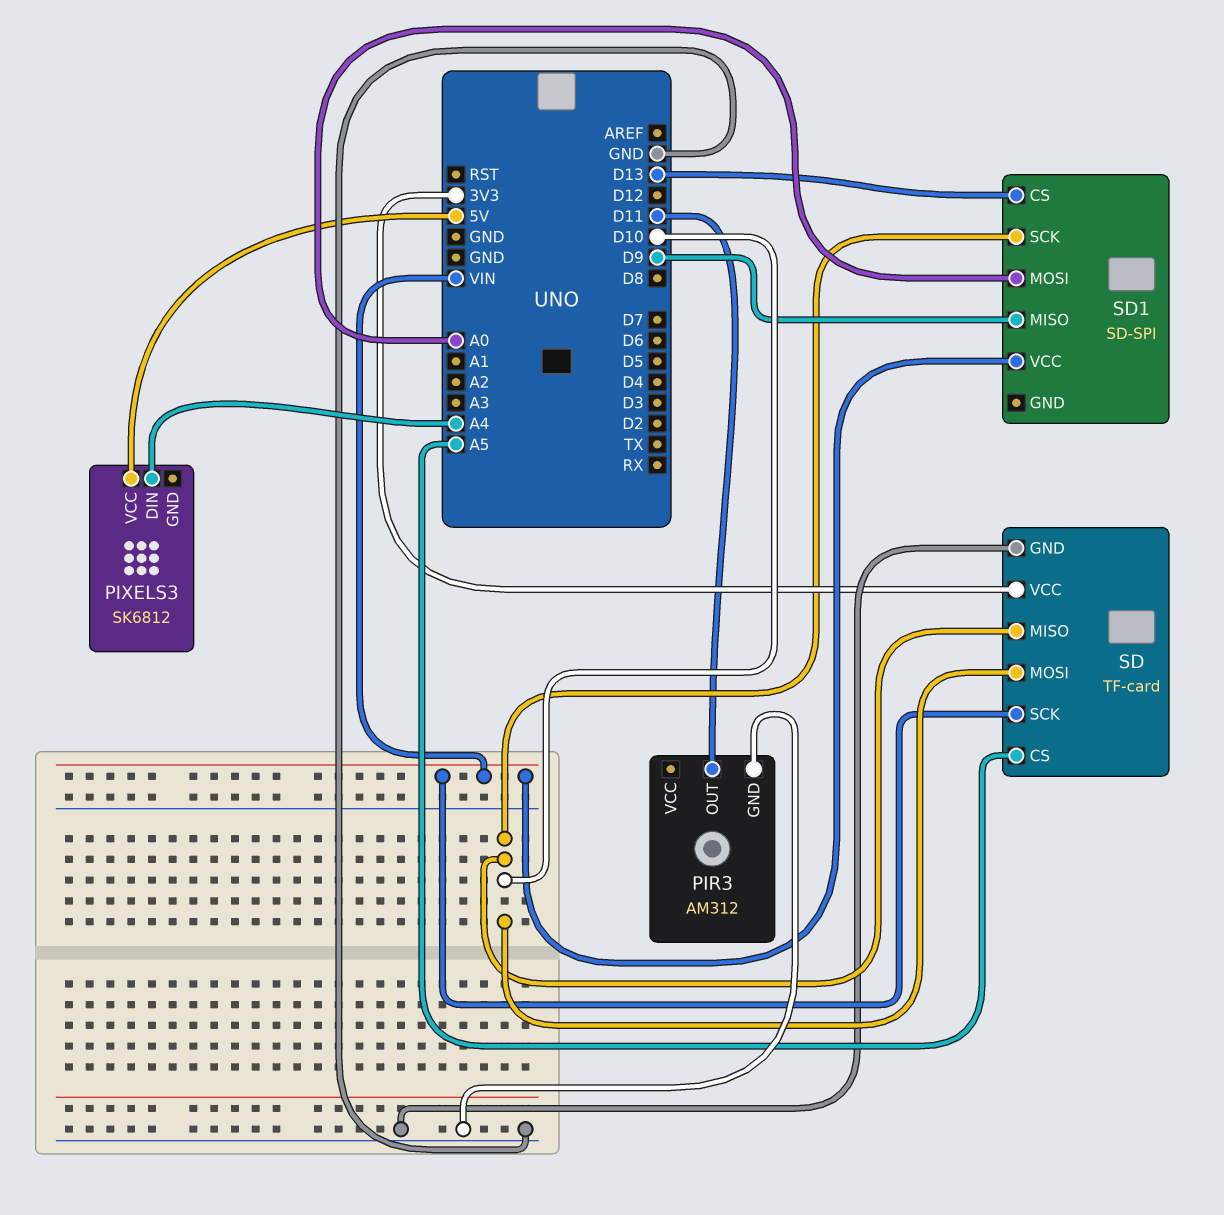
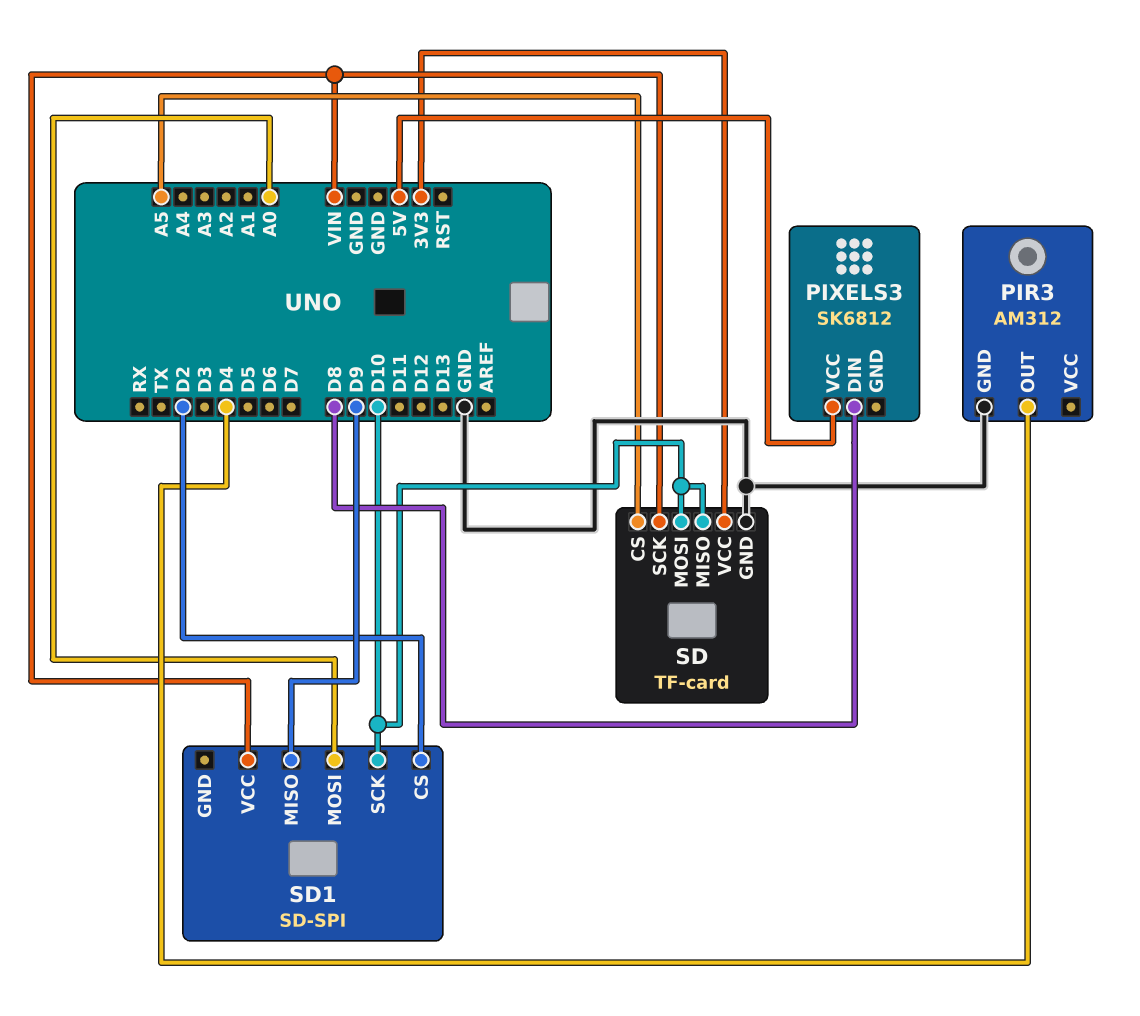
PIR3 pin OUT: D11 -> D4
PIXELS3 pin DIN: A4 -> D8
SD1 pin CS: D13 -> D2

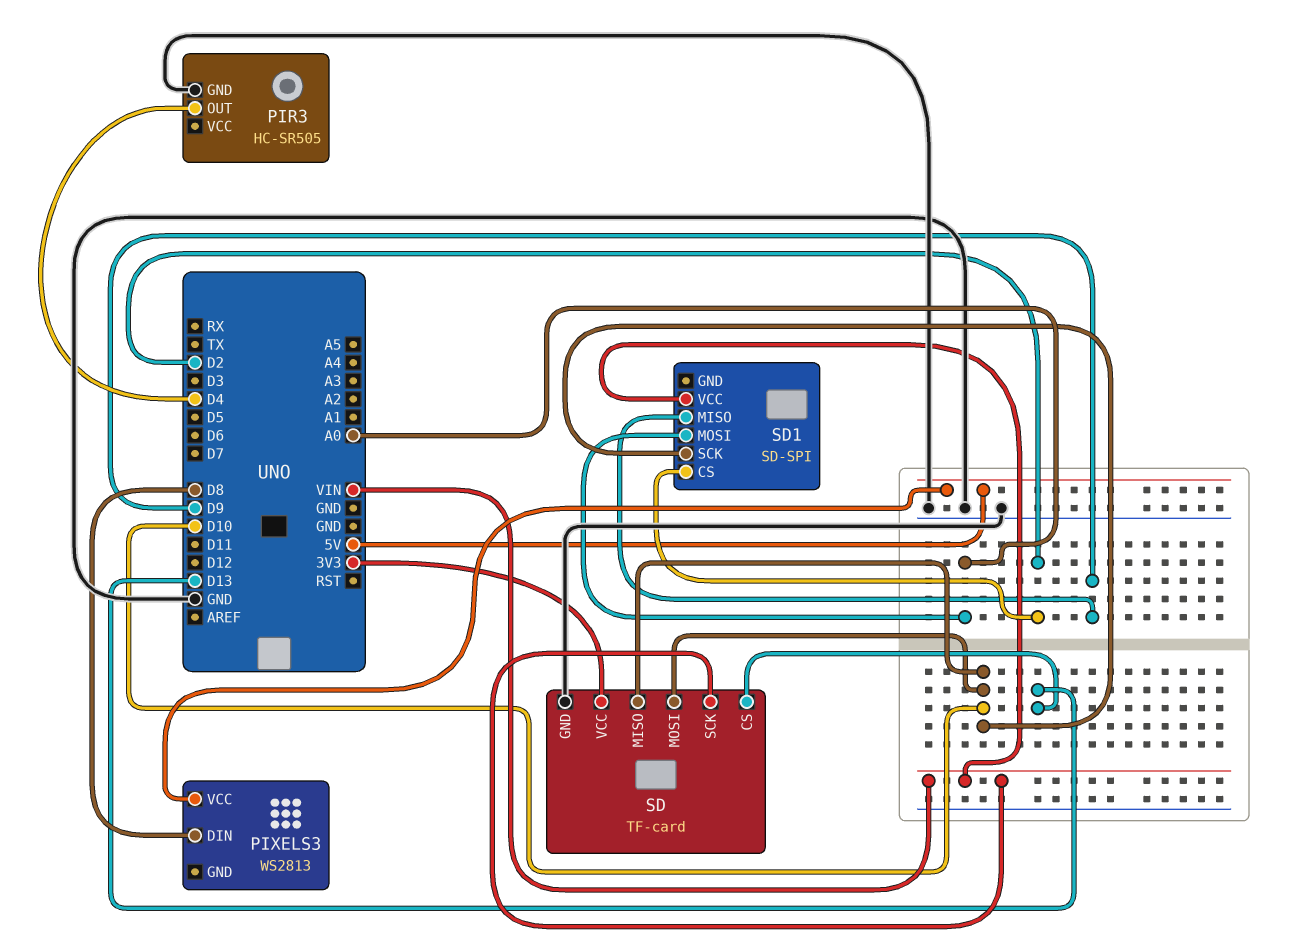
PIR3: AM312 -> HC-SR505
PIXELS3: SK6812 -> WS2813
SD pin CS: A5 -> D13

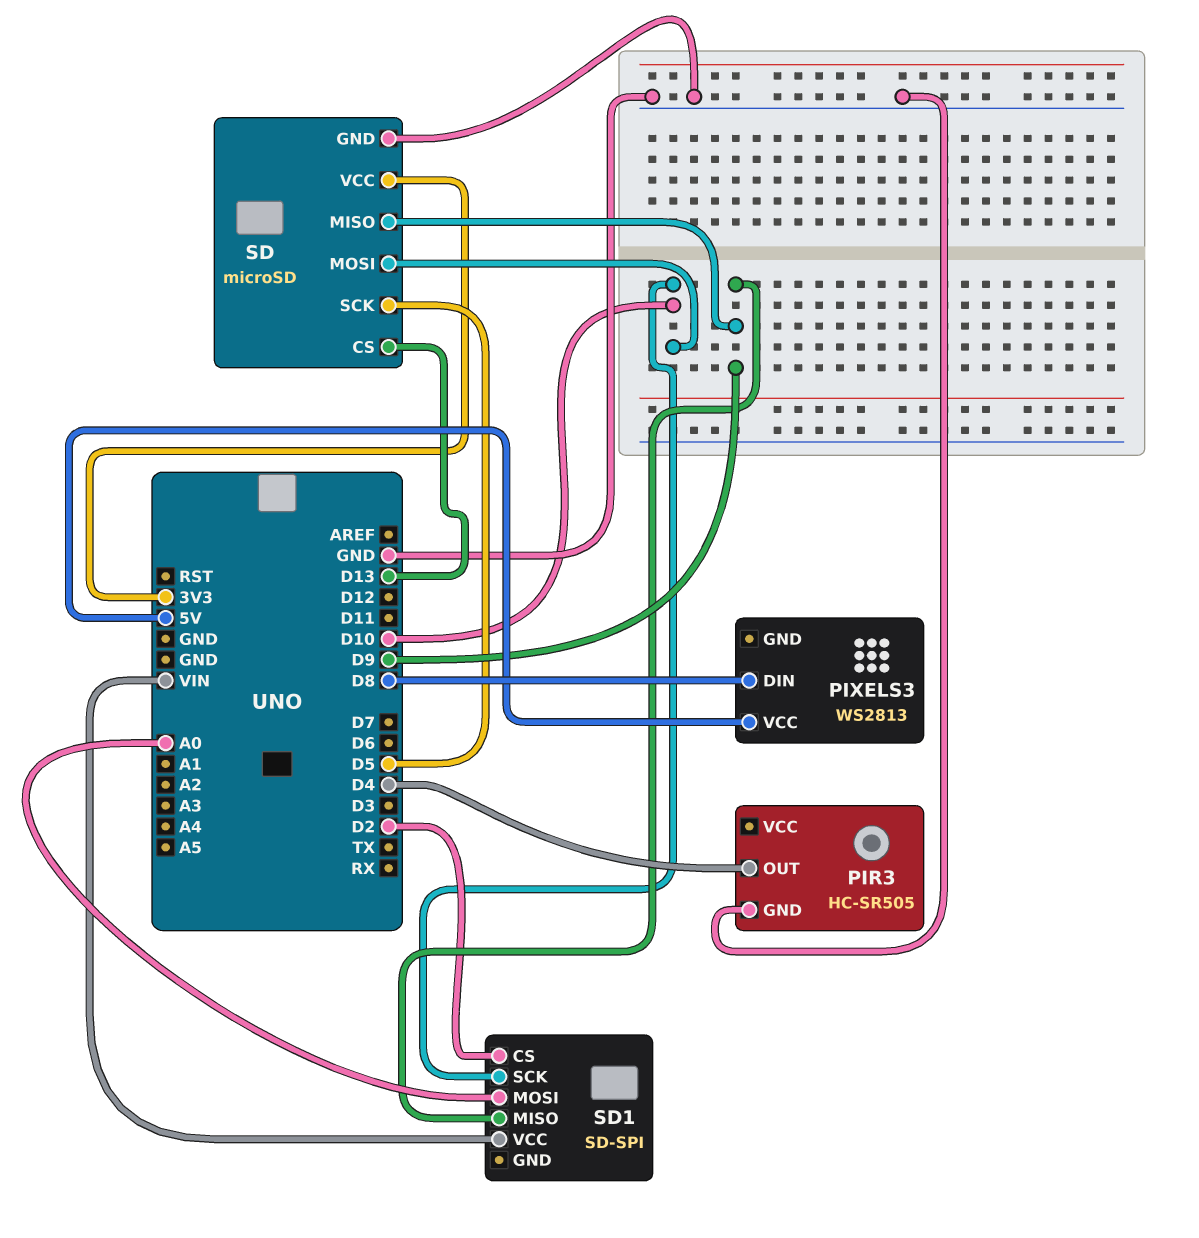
SD: TF-card -> microSD
SD pin MISO: D10 -> D9
SD pin SCK: VIN -> D5

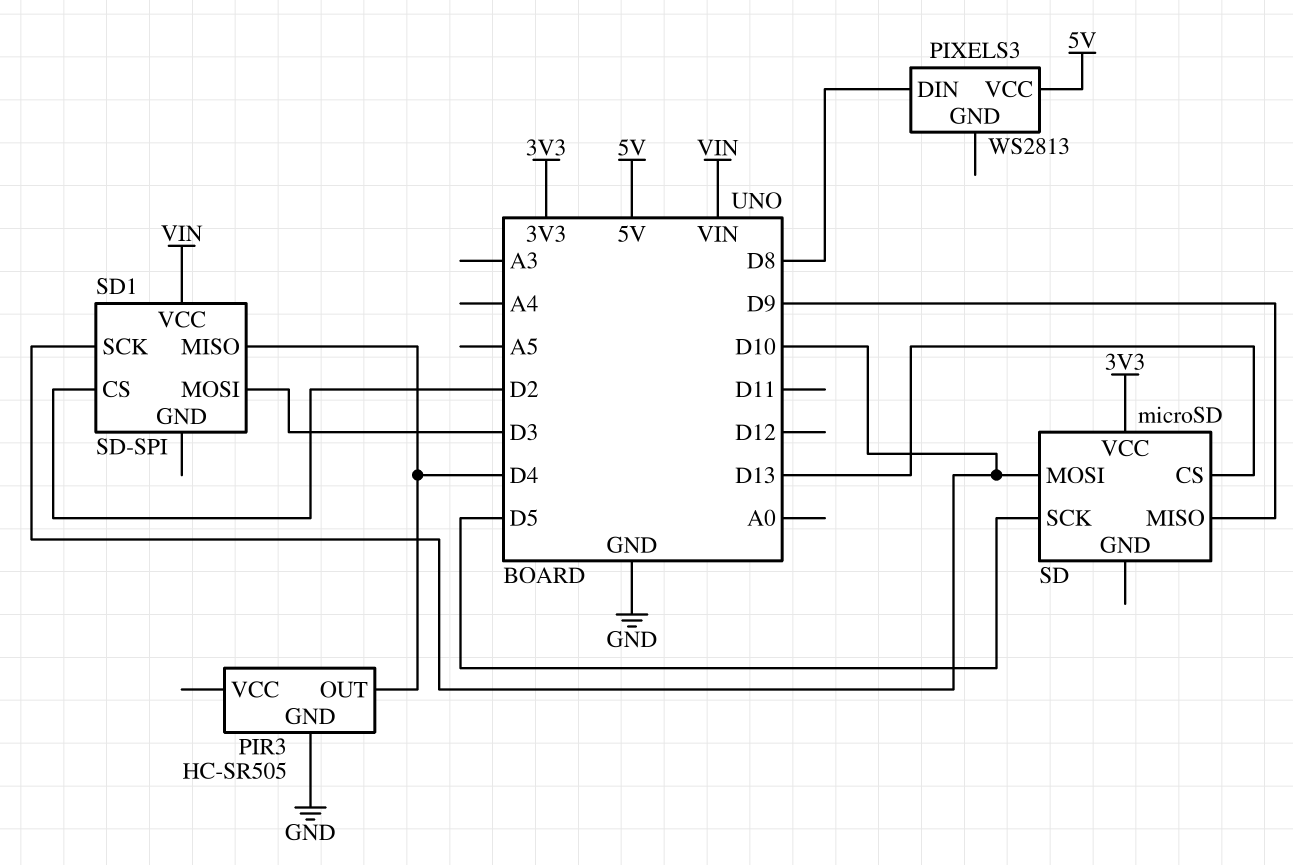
SD pin GND: GND -> none
SD1 pin MISO: D9 -> D4
SD1 pin MOSI: A0 -> D3

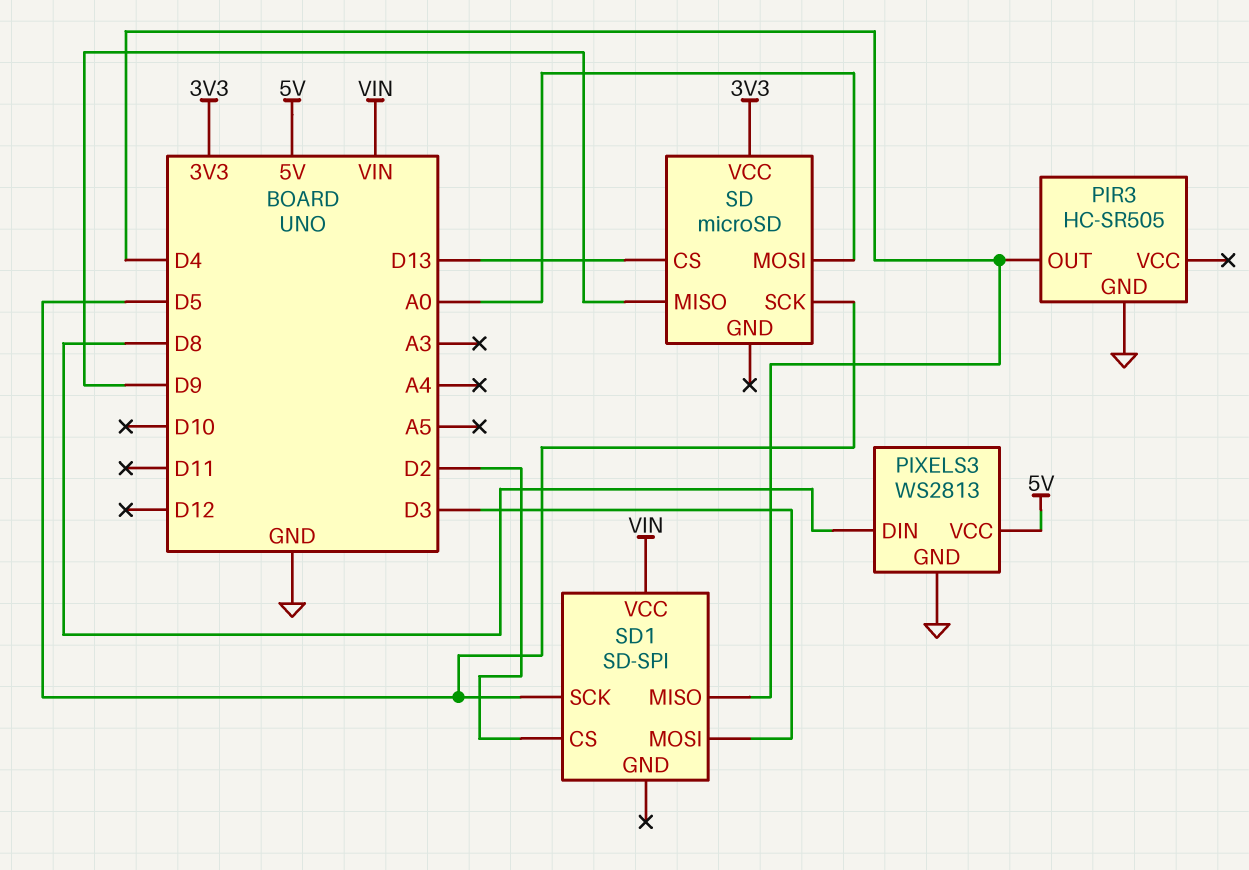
PIXELS3 pin GND: none -> GND
SD pin MOSI: D10 -> A0
SD1 pin SCK: D10 -> D5

